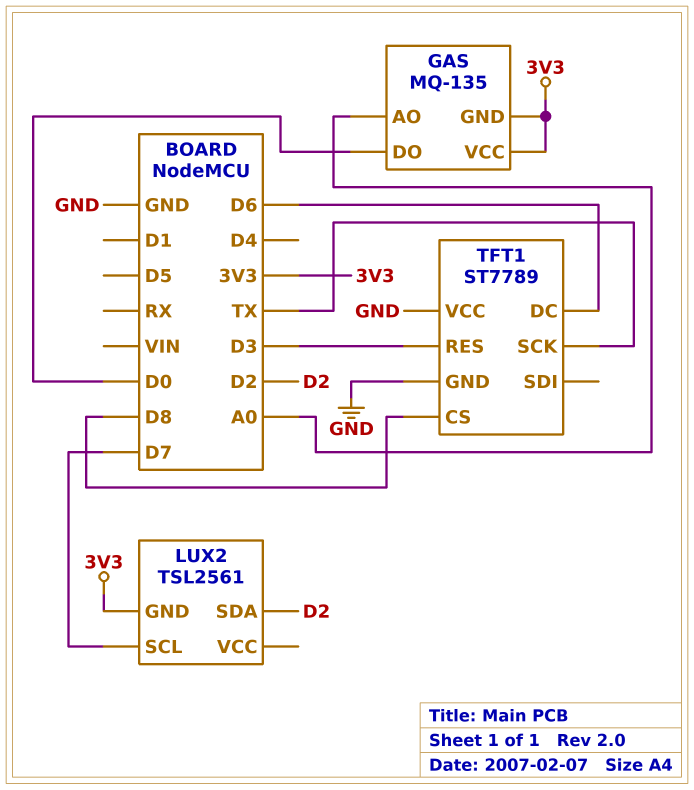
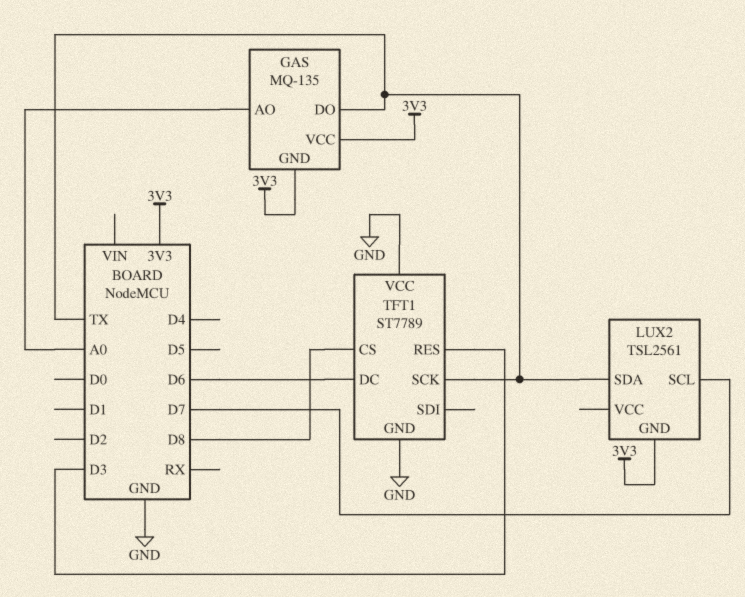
GAS pin DO: D0 -> TX
LUX2 pin SDA: D2 -> TX

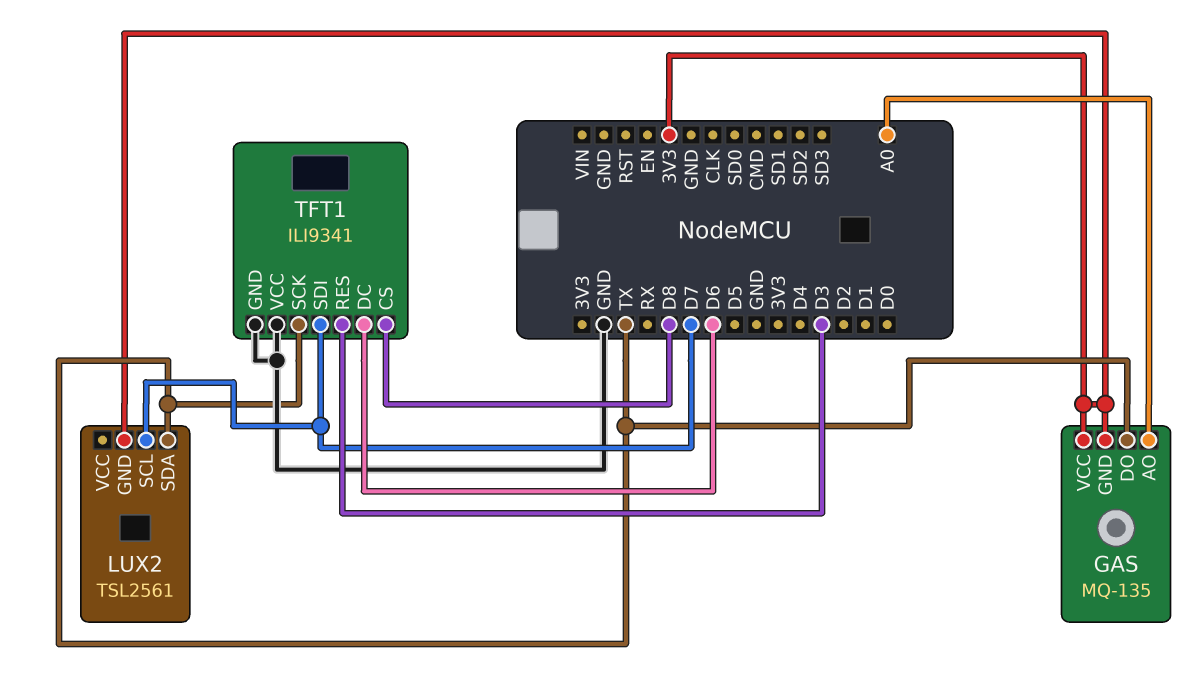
TFT1: ST7789 -> ILI9341
TFT1 pin SDI: none -> D7

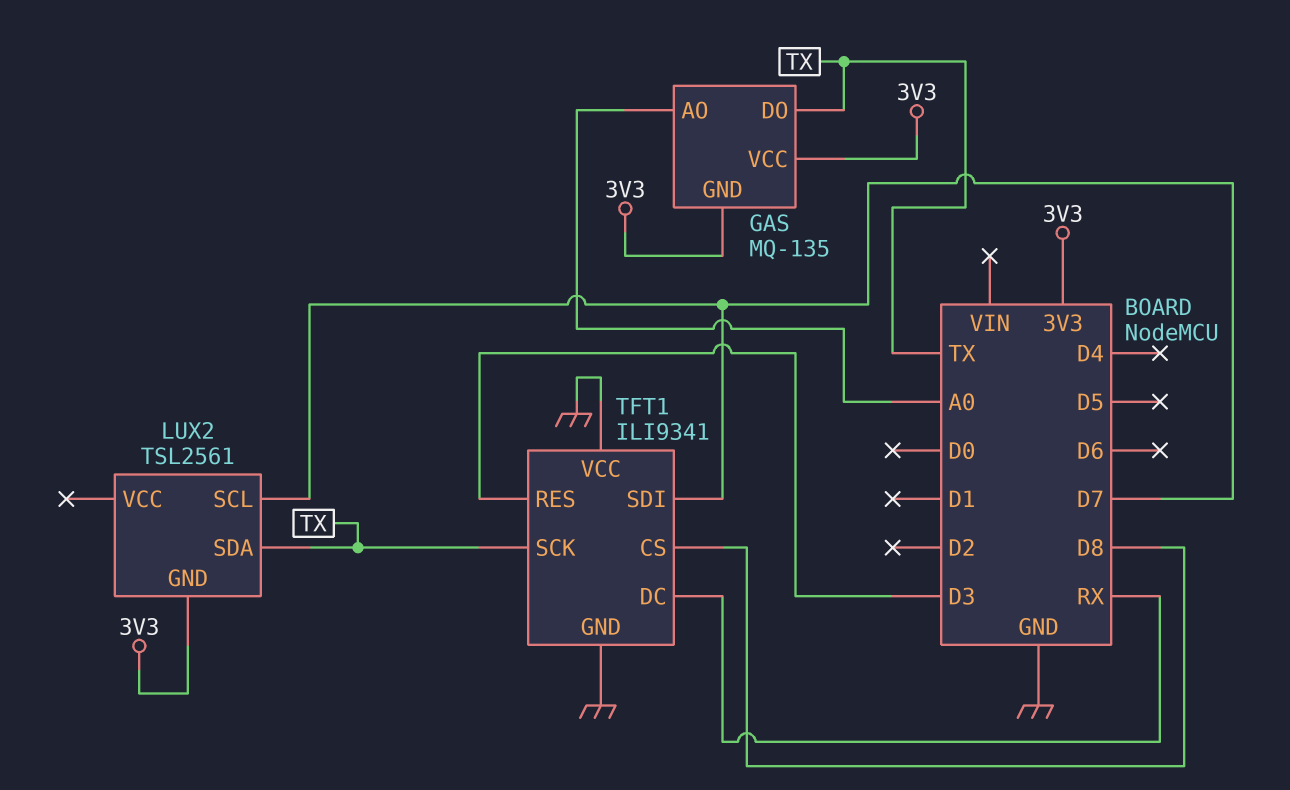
TFT1 pin DC: D6 -> RX

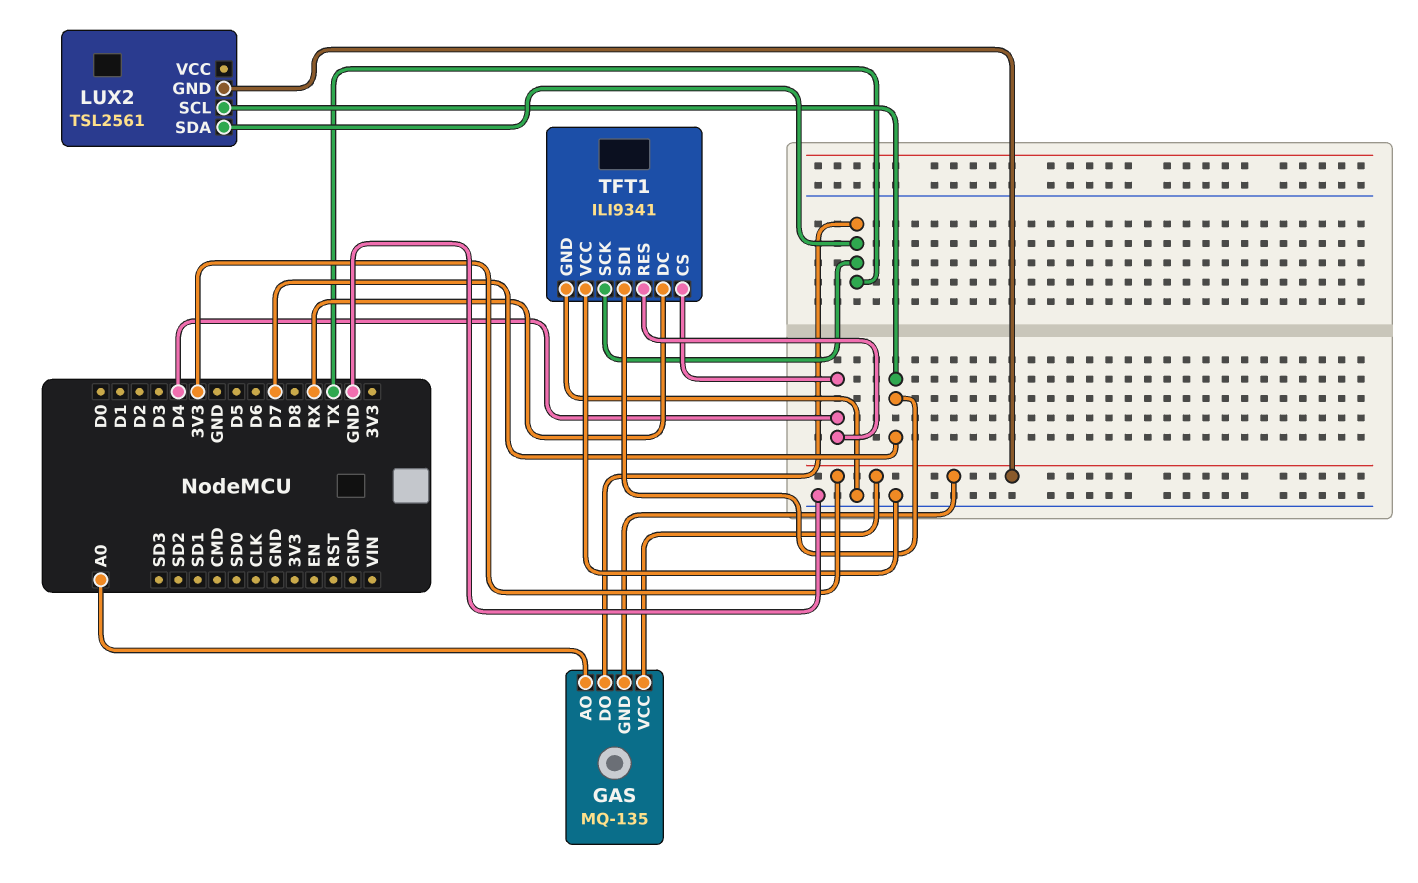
TFT1 pin CS: D8 -> D4
TFT1 pin RES: D3 -> D4

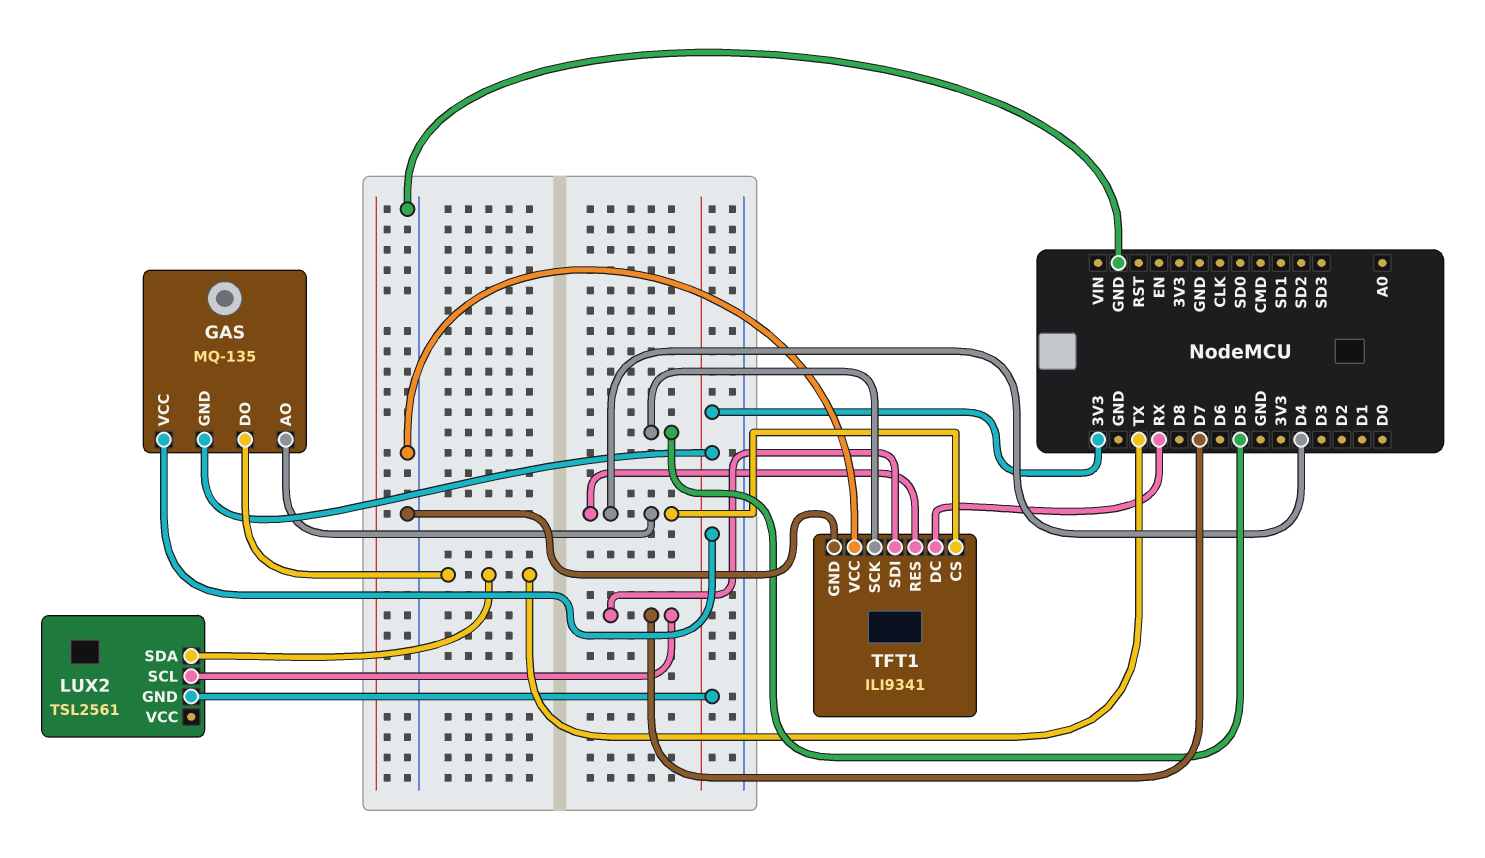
GAS pin AO: A0 -> D4
TFT1 pin SCK: TX -> D5

